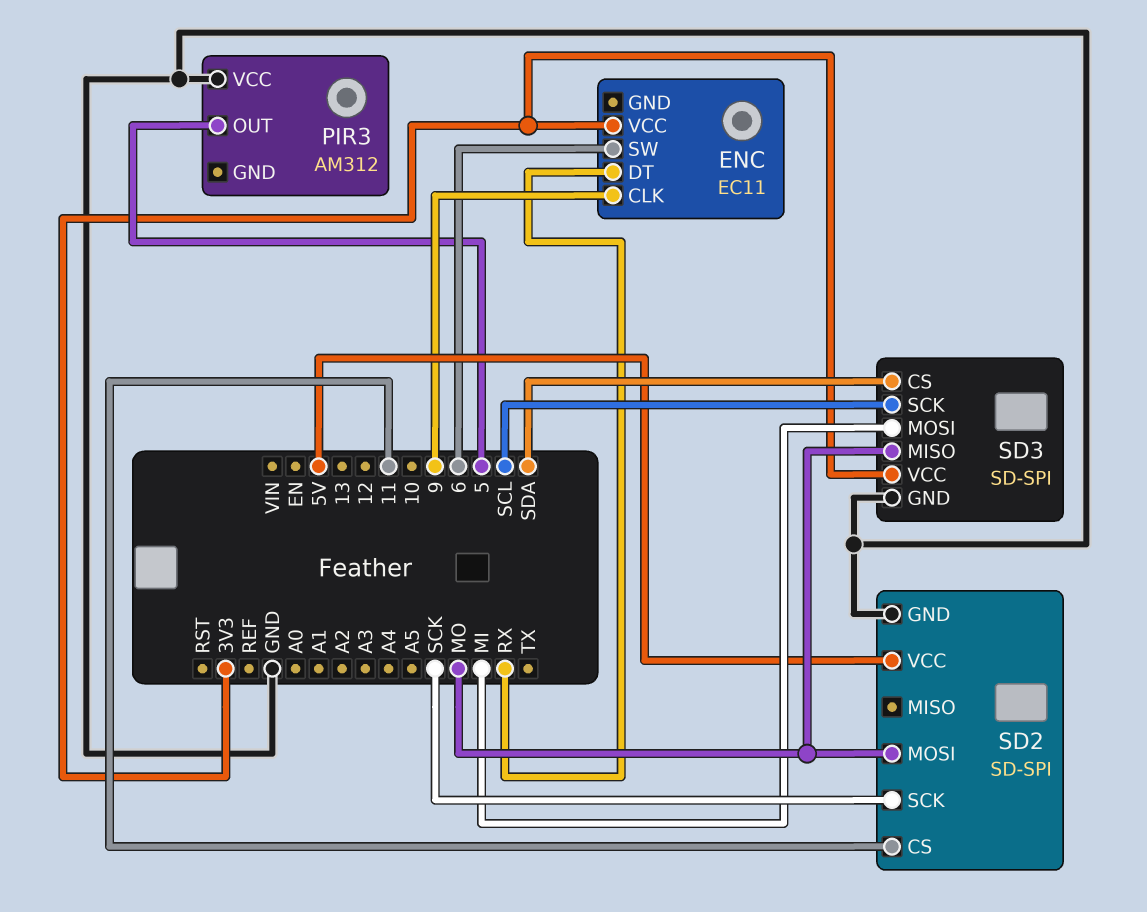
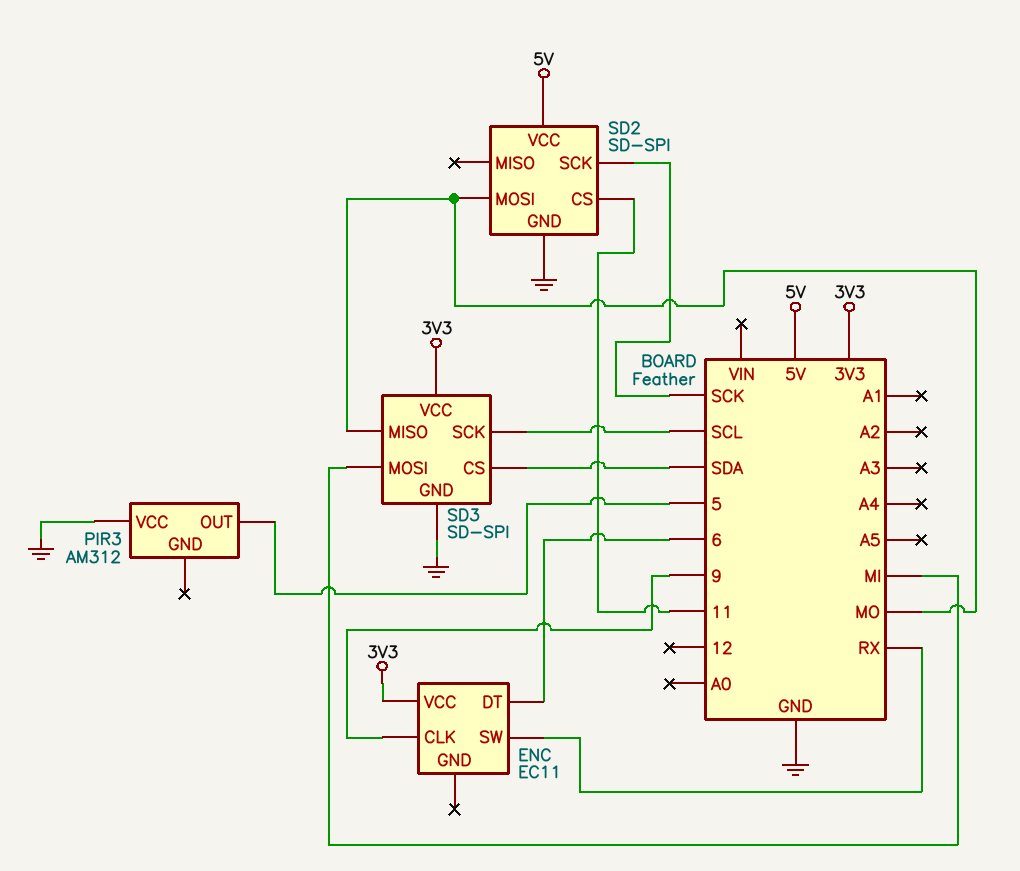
ENC pin DT: RX -> 6
ENC pin SW: 6 -> RX

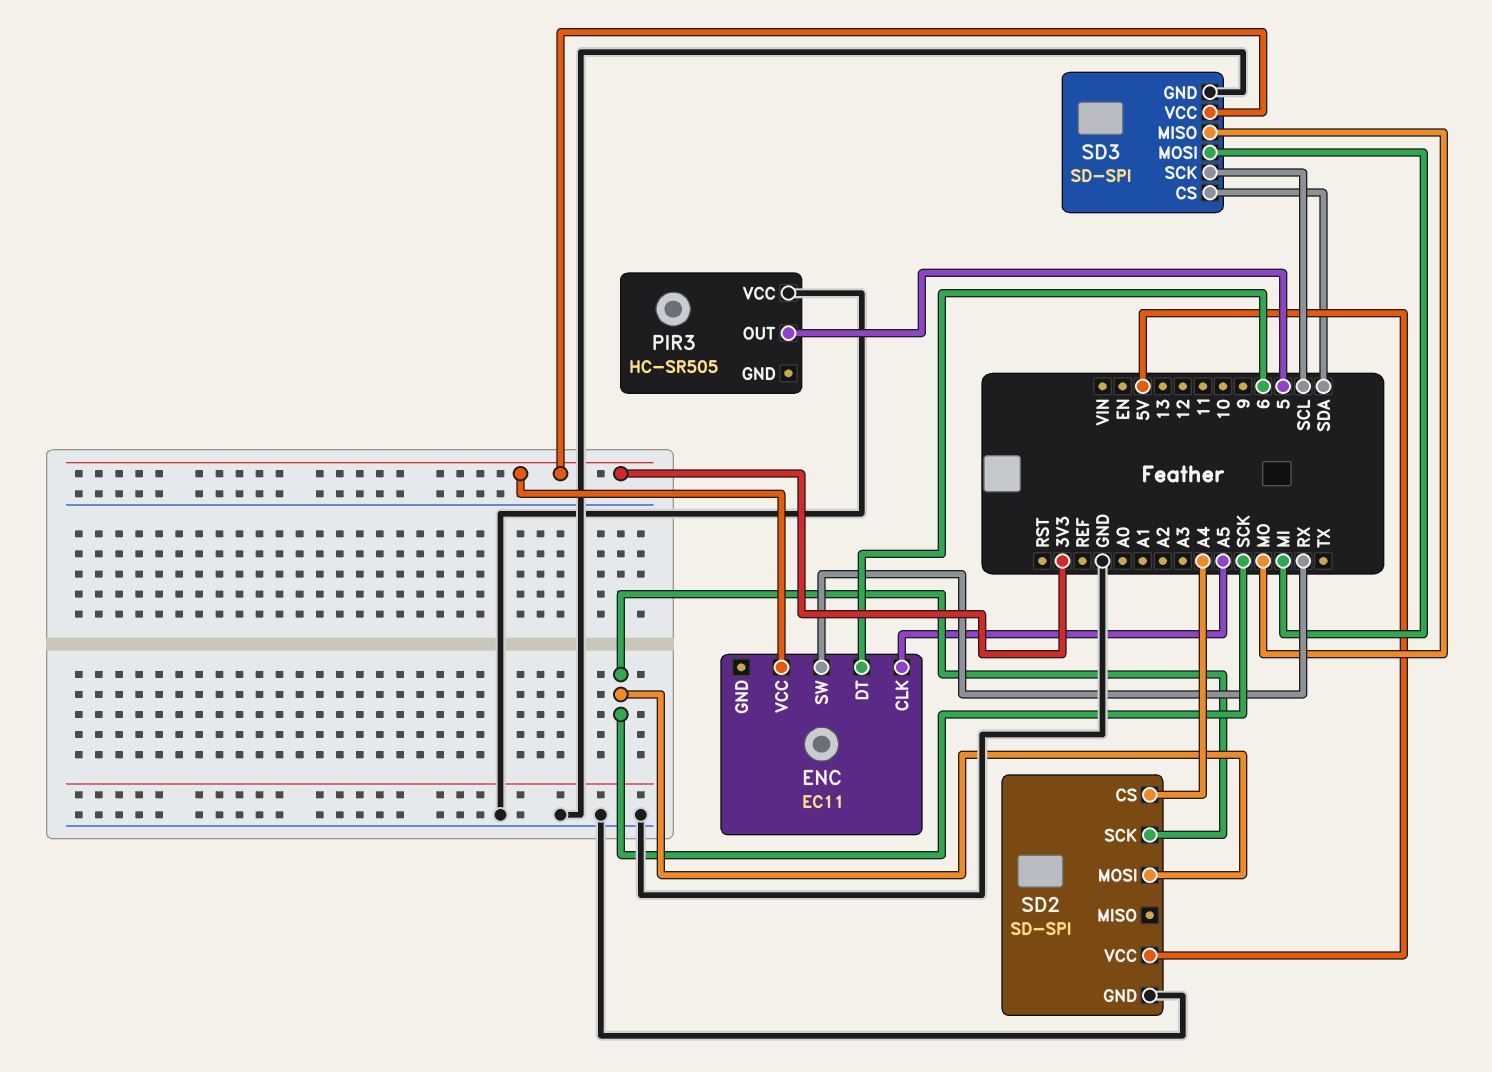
ENC pin CLK: 9 -> A5
PIR3: AM312 -> HC-SR505
SD2 pin CS: 11 -> A4
SD2 pin MOSI: MO -> SCK

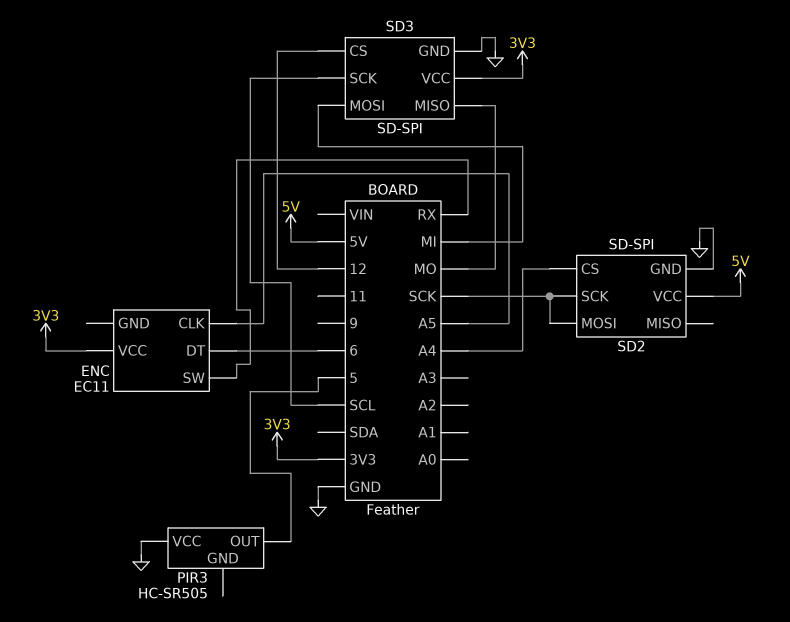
SD3 pin CS: SDA -> 12

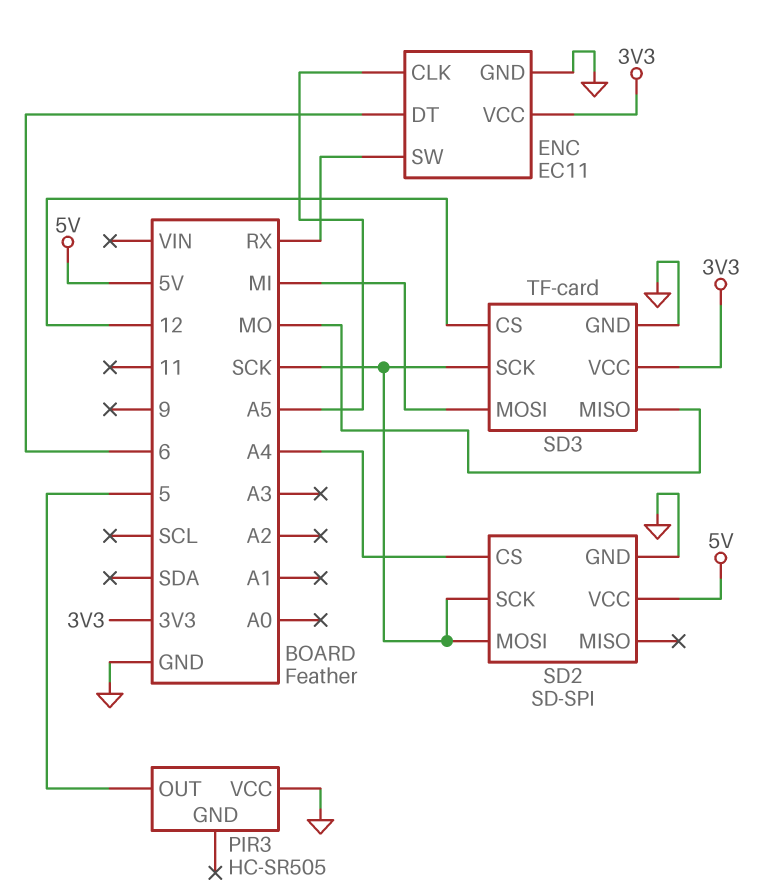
ENC pin GND: none -> GND
SD3: SD-SPI -> TF-card
SD3 pin SCK: SCL -> SCK

